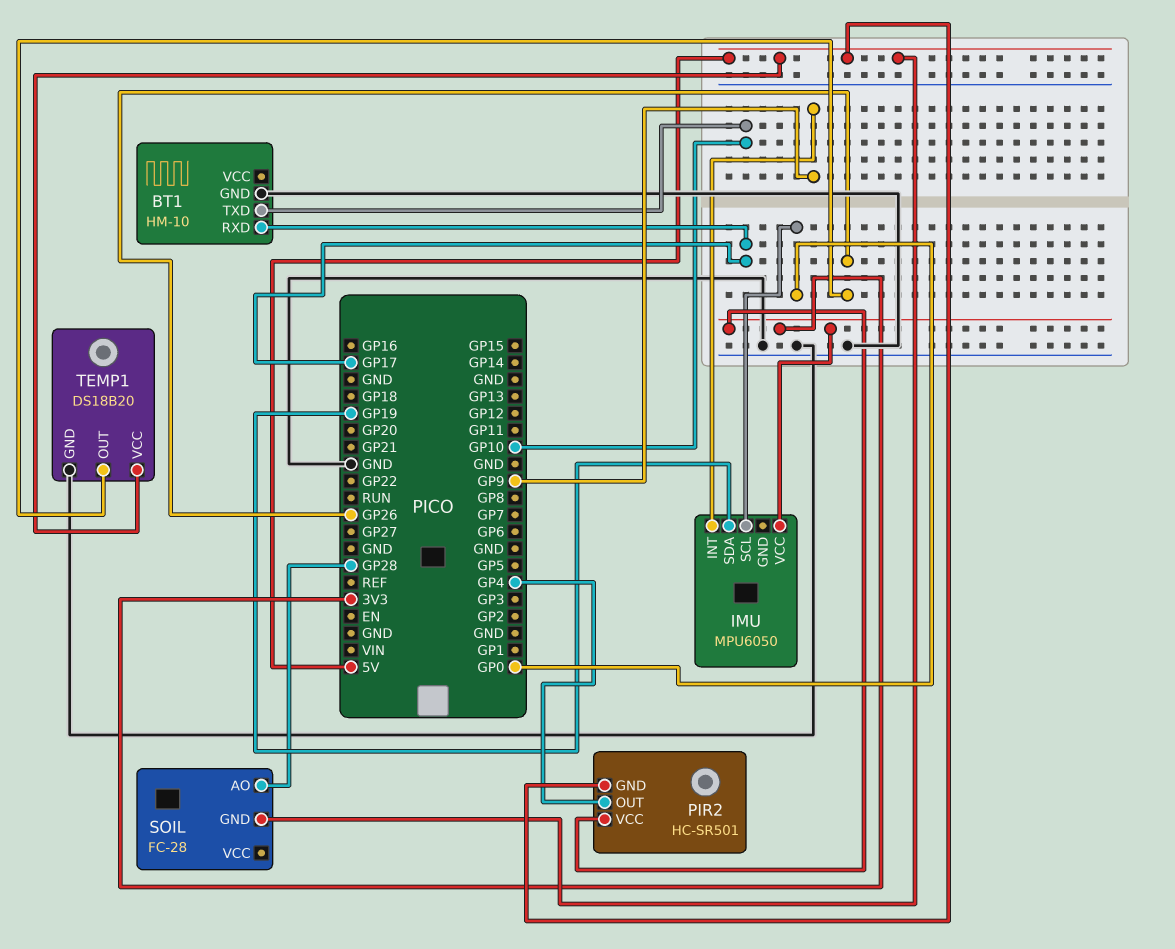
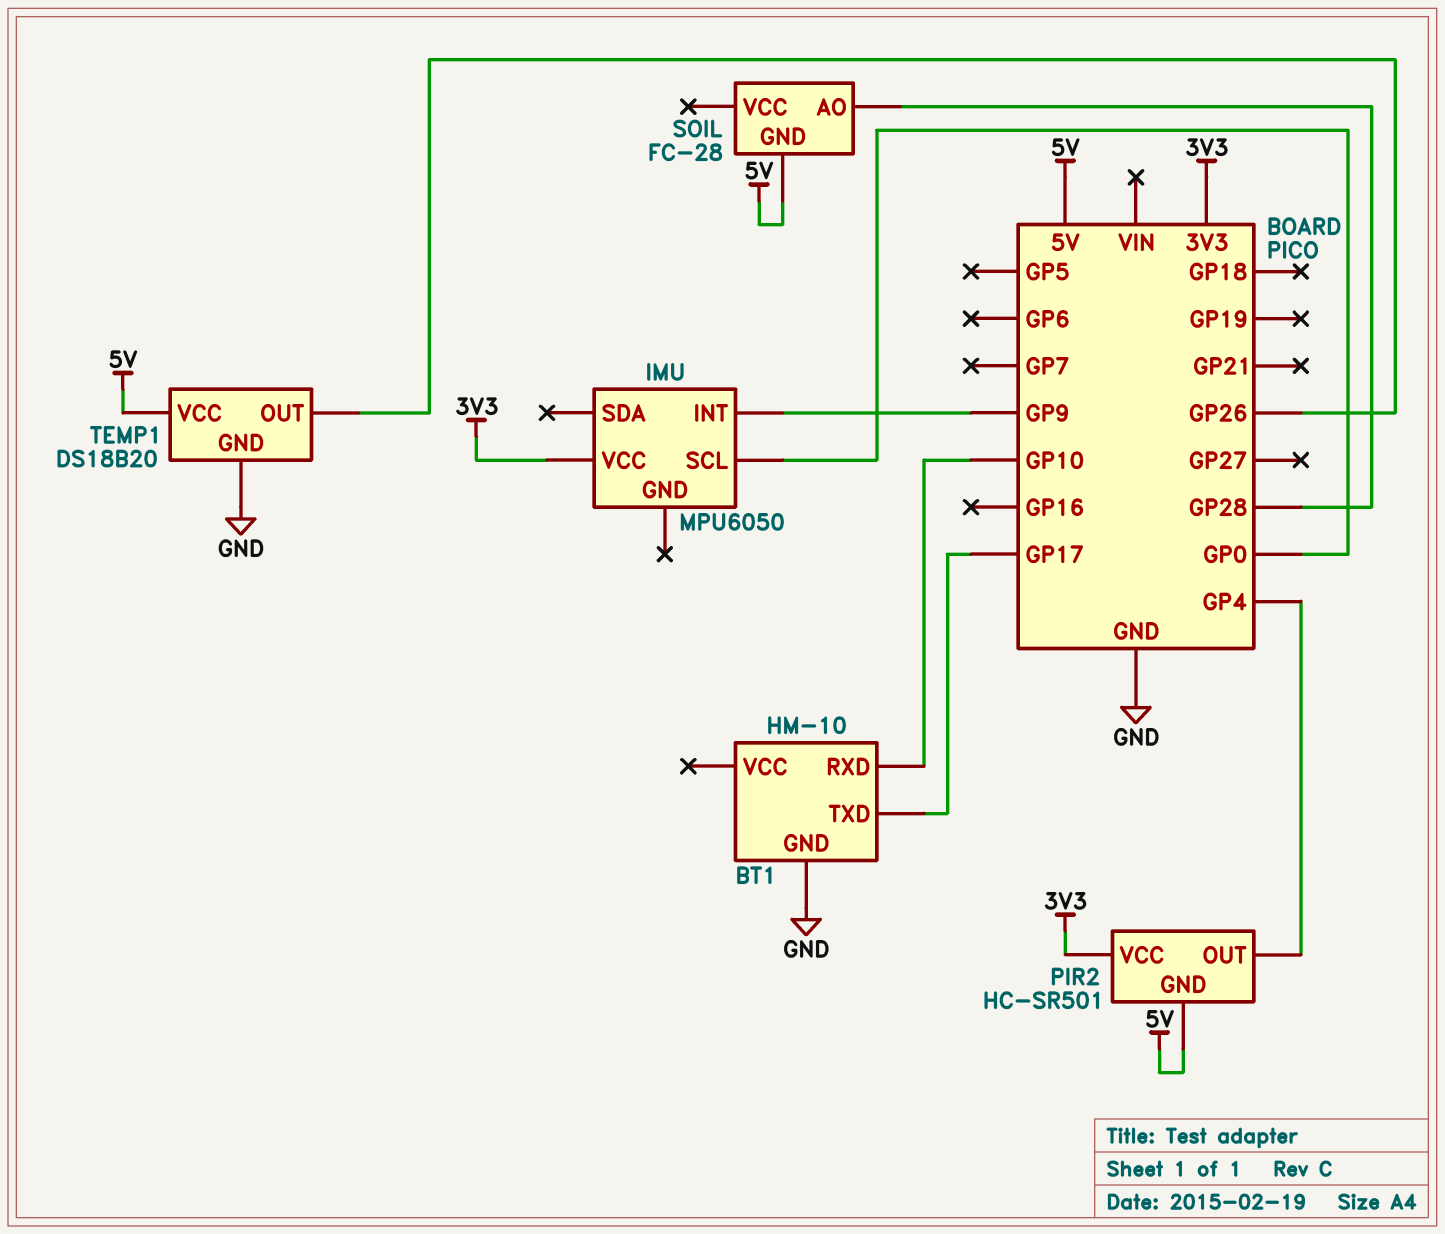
BT1 pin RXD: GP17 -> GP10
BT1 pin TXD: GP10 -> GP17
IMU pin SDA: GP19 -> none

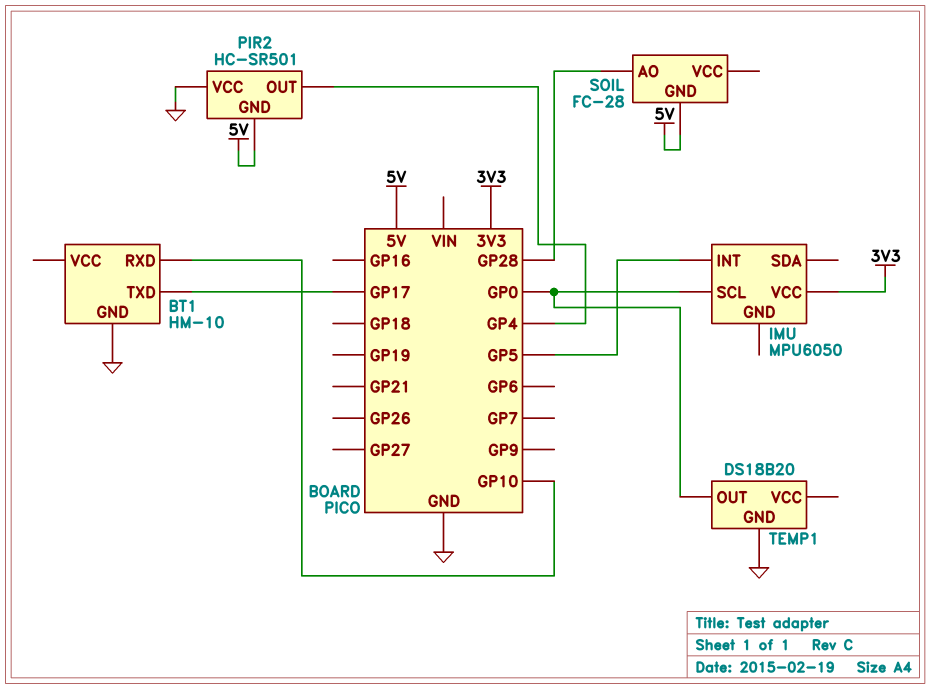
IMU pin INT: GP9 -> GP5
PIR2 pin VCC: 3V3 -> GND
TEMP1 pin OUT: GP26 -> GP0
TEMP1 pin VCC: 5V -> none

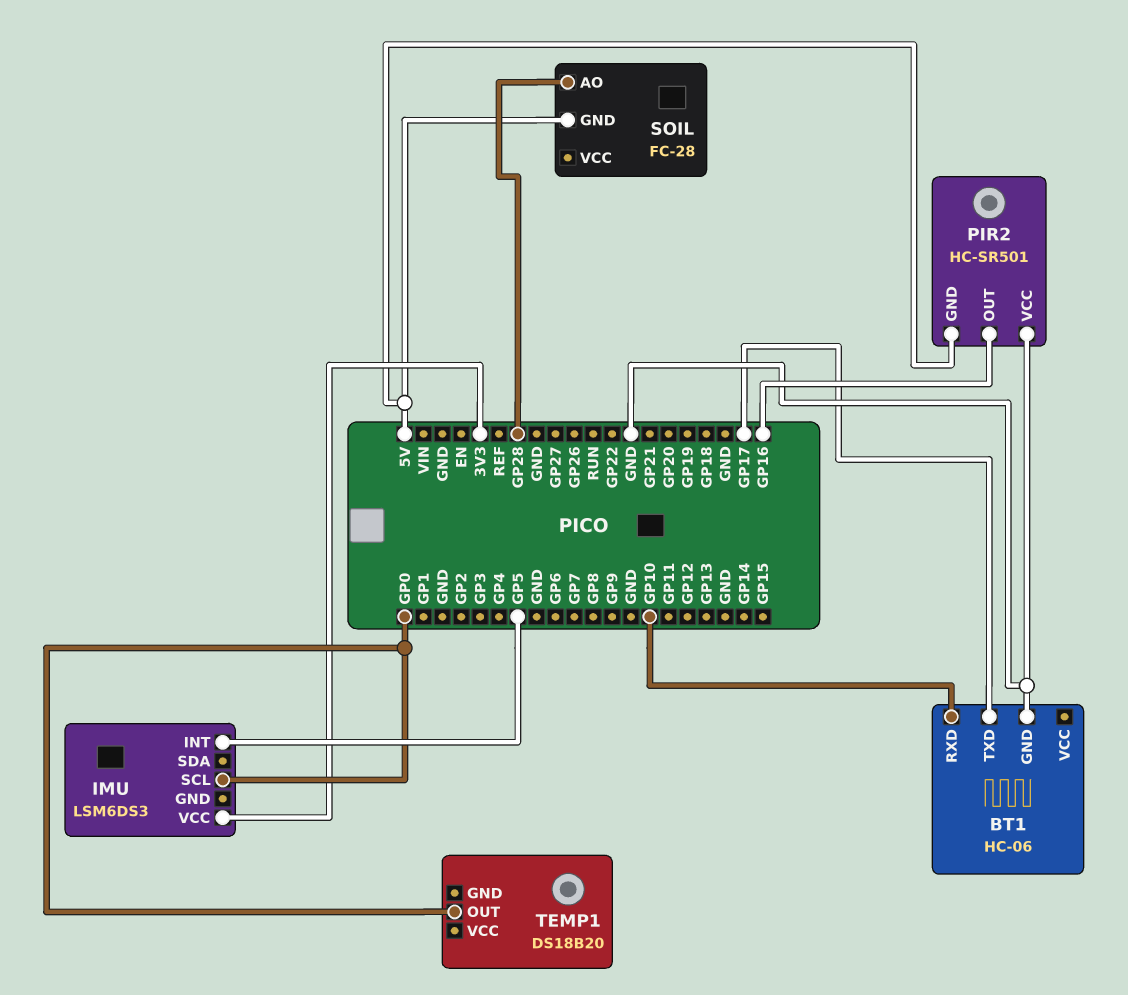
BT1: HM-10 -> HC-06
IMU: MPU6050 -> LSM6DS3
PIR2 pin OUT: GP4 -> GP16
TEMP1 pin GND: GND -> none

